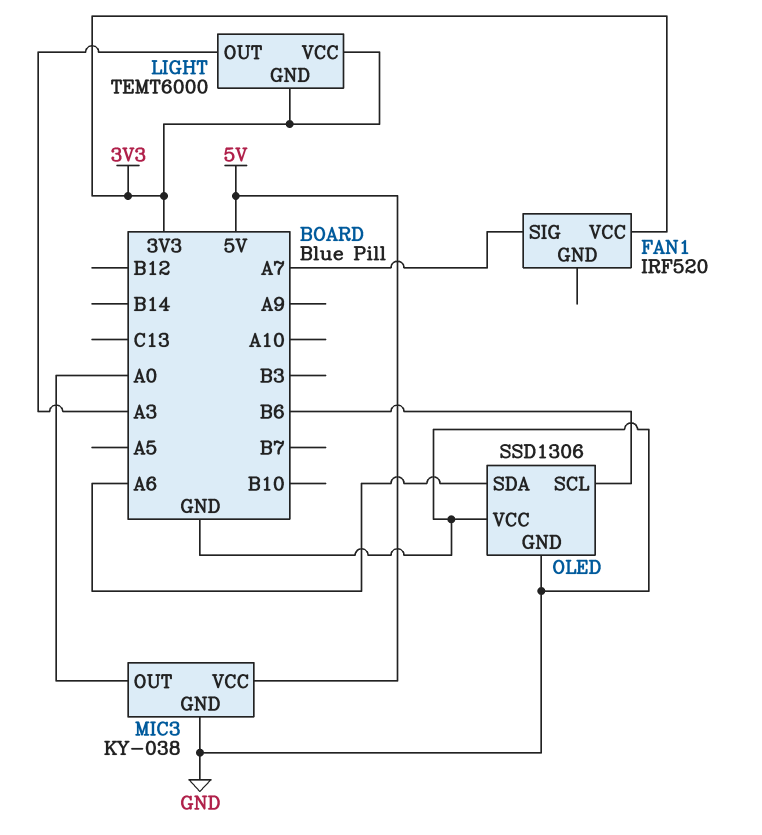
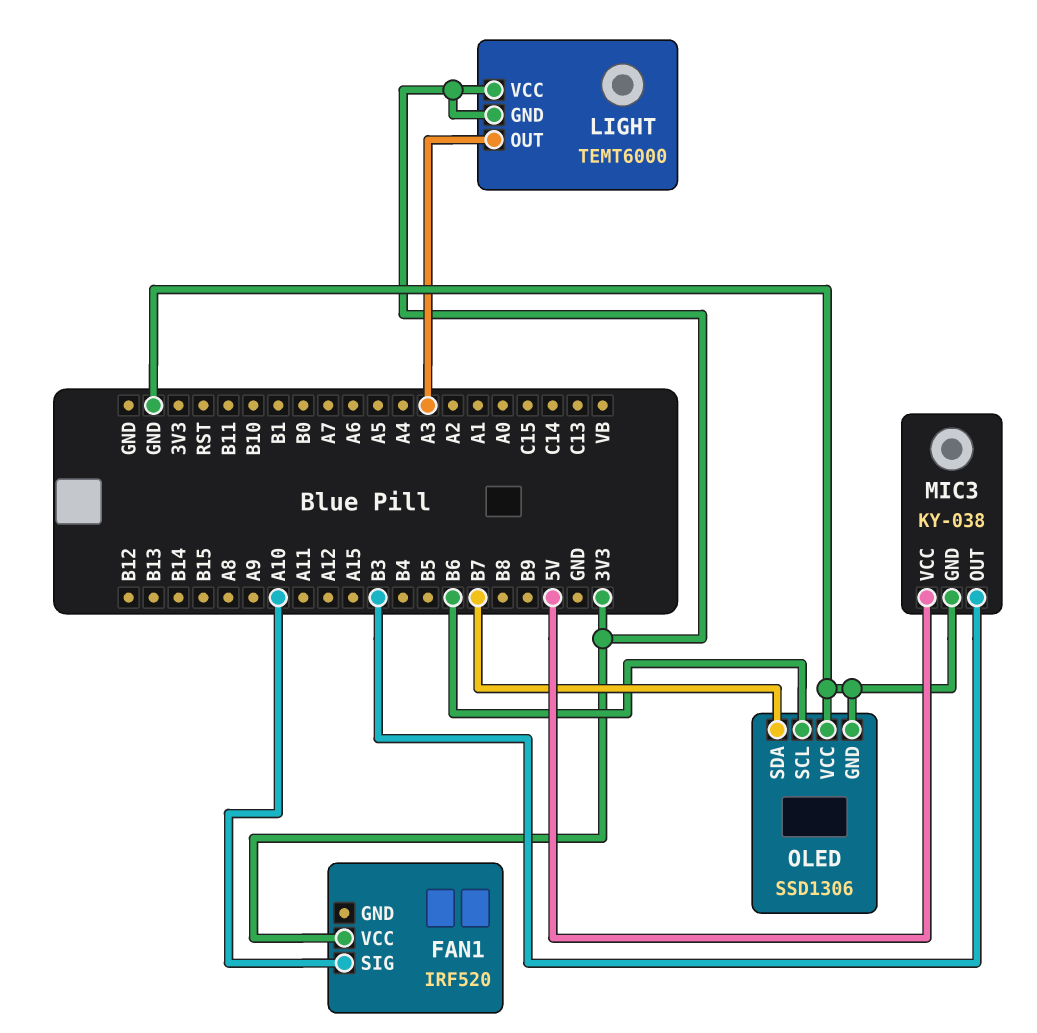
FAN1 pin SIG: A7 -> A10
MIC3 pin OUT: A0 -> B3
OLED pin SDA: A6 -> B7

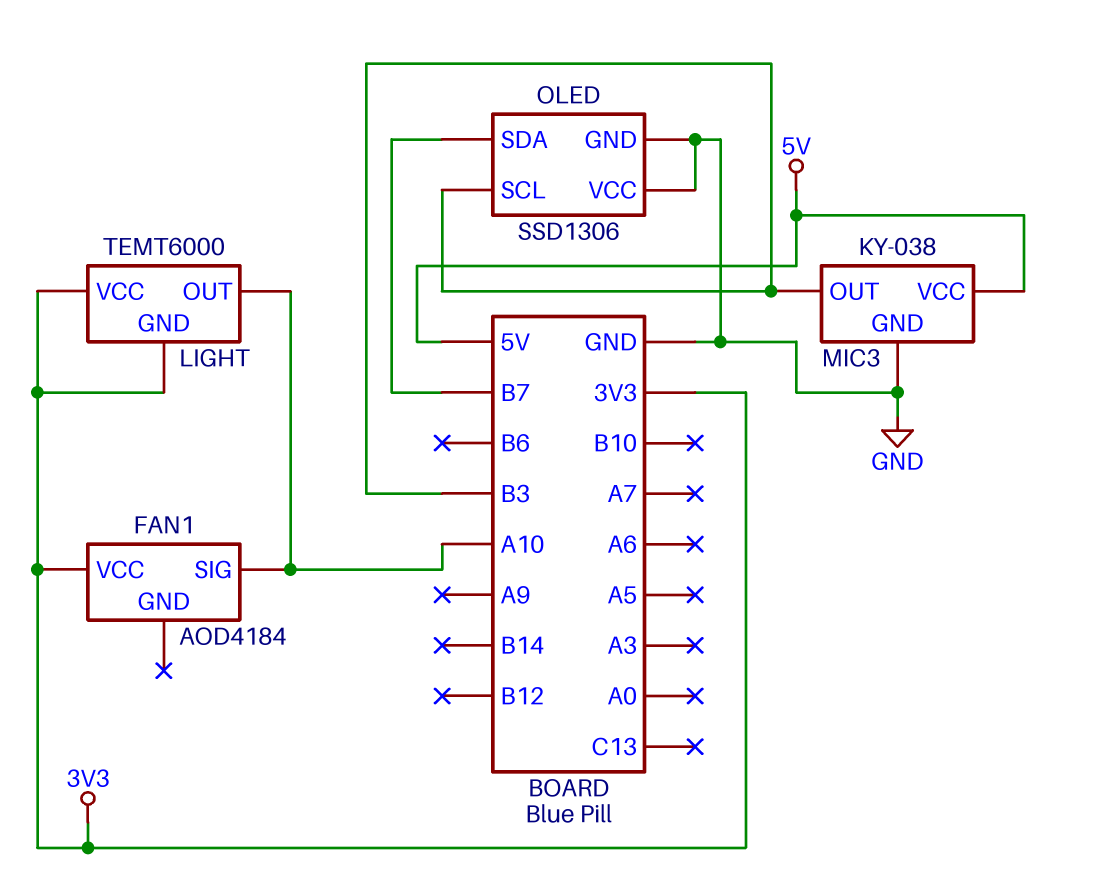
FAN1: IRF520 -> AOD4184
LIGHT pin OUT: A3 -> A10
OLED pin SCL: B6 -> B3

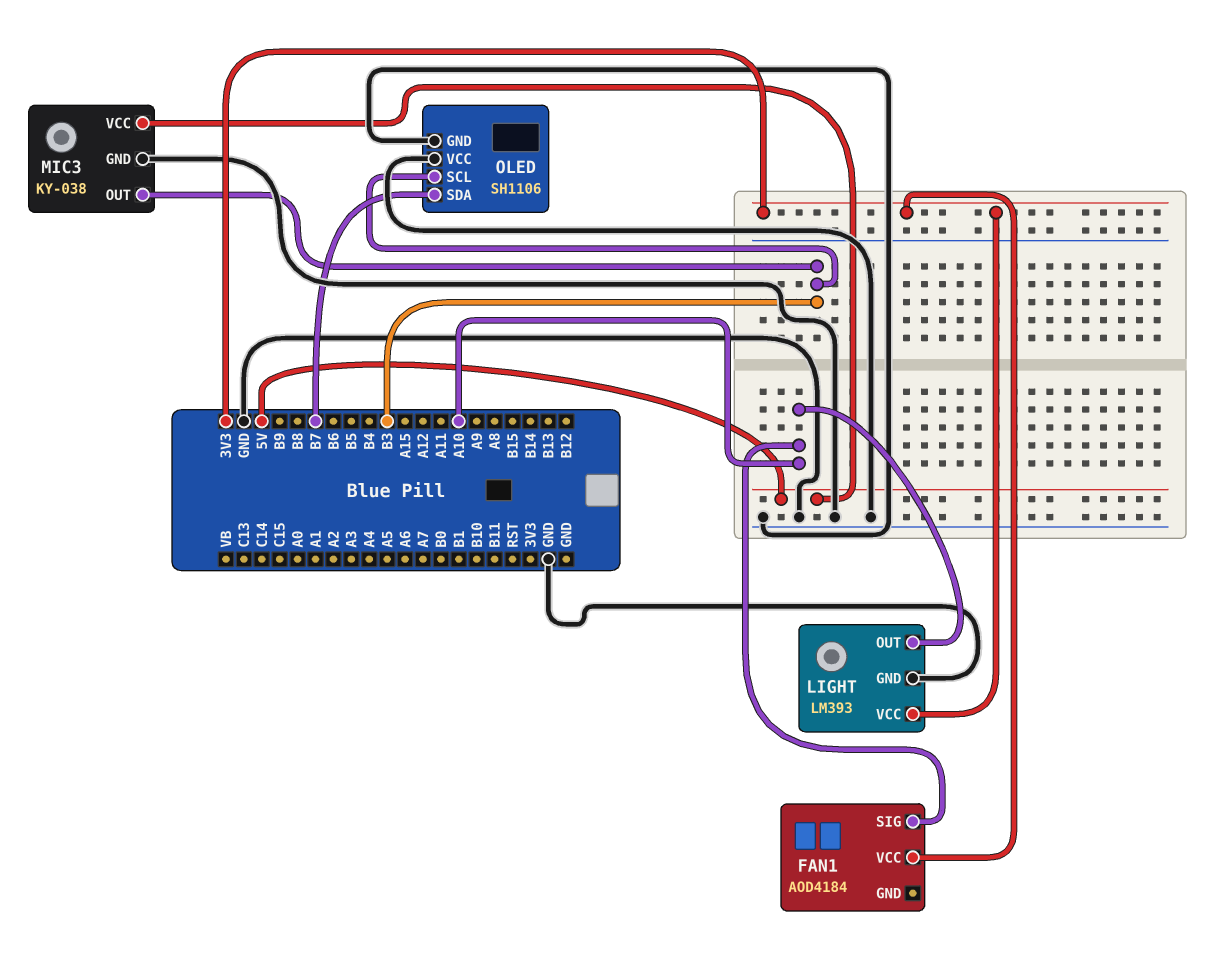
LIGHT: TEMT6000 -> LM393
LIGHT pin GND: 3V3 -> GND
OLED: SSD1306 -> SH1106

